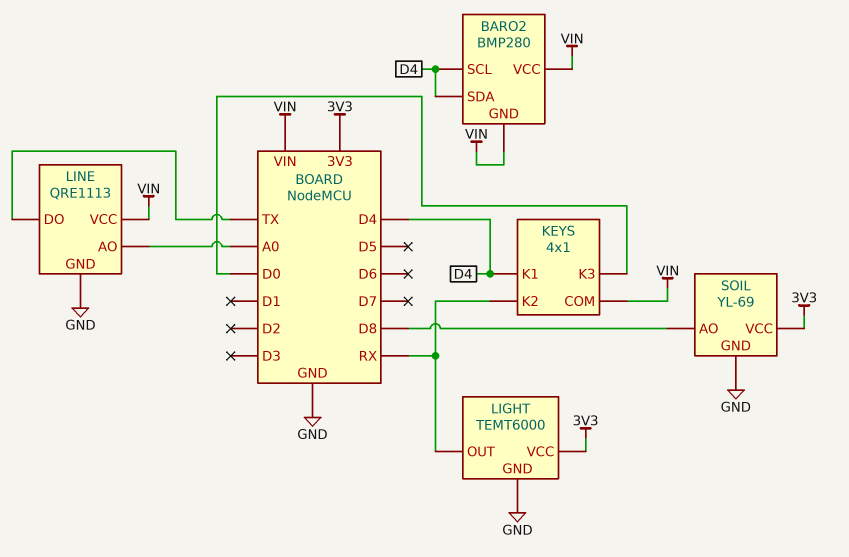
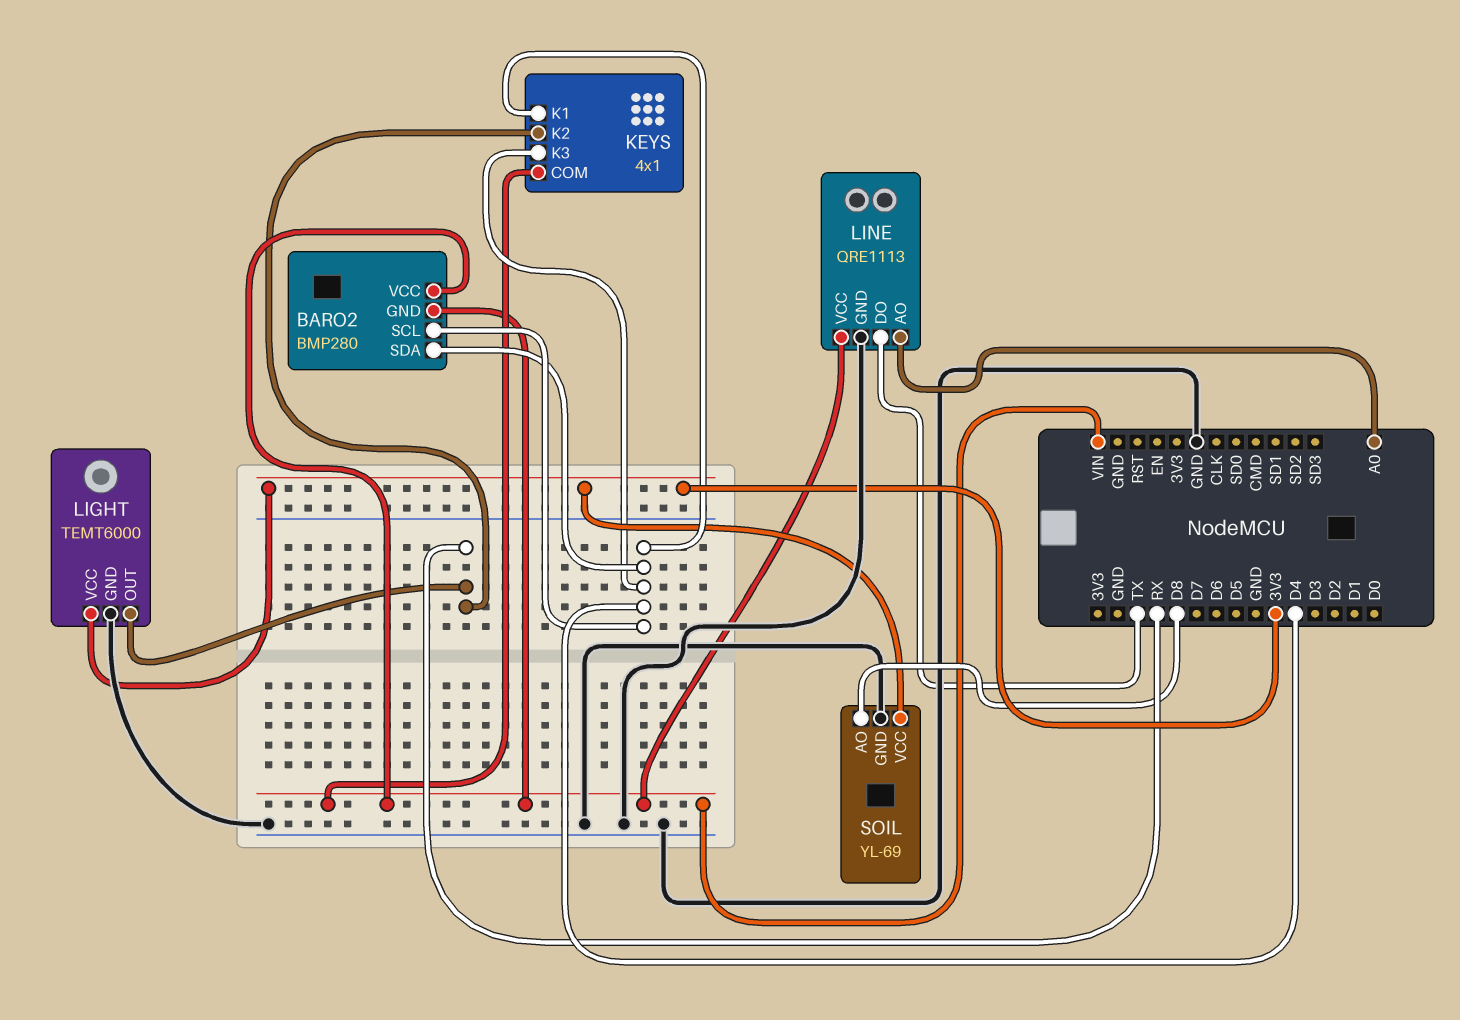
KEYS pin K3: D0 -> D4

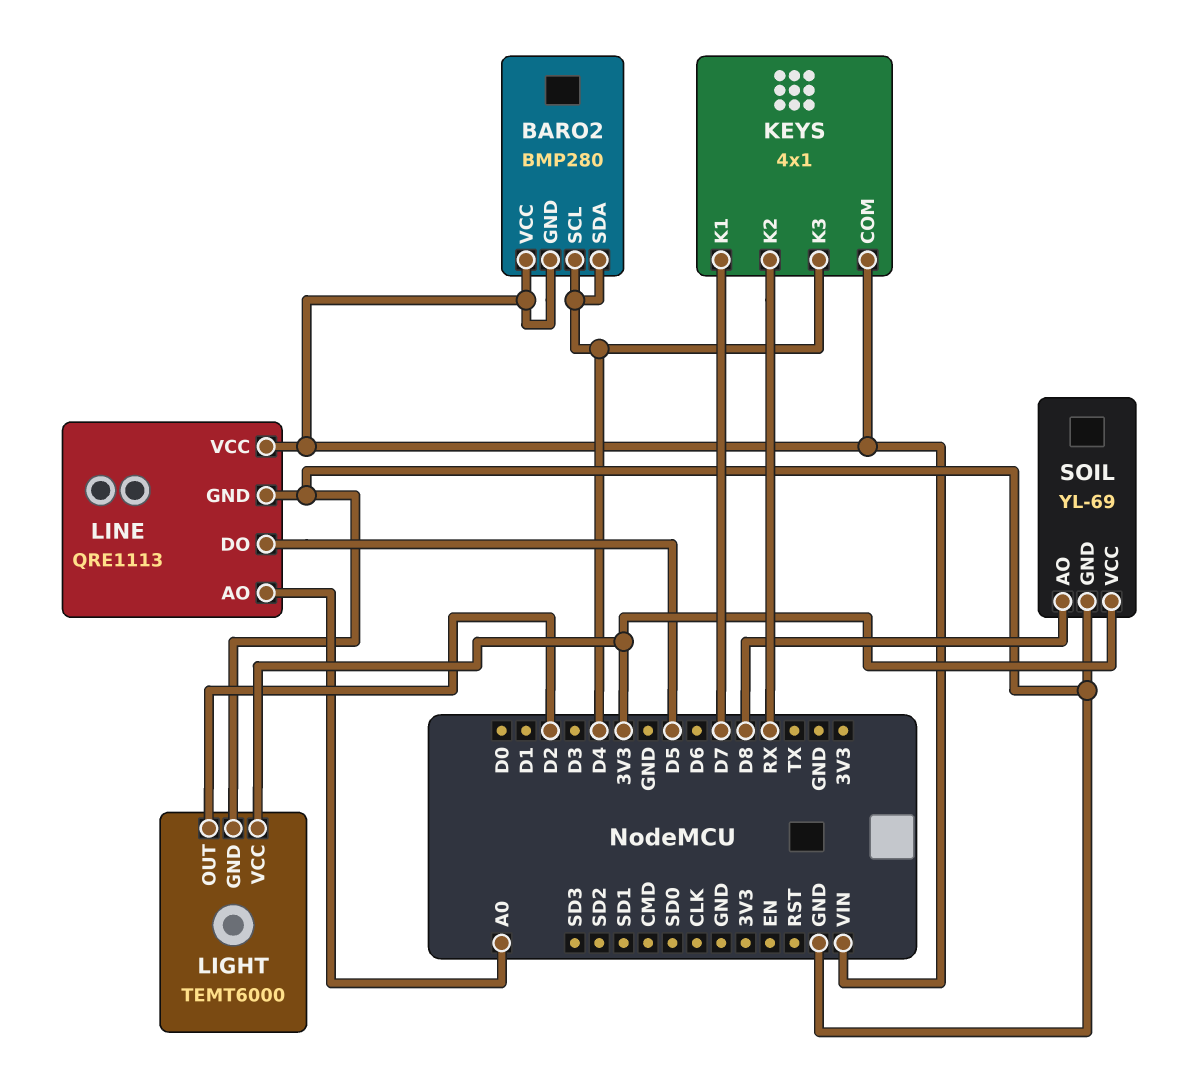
KEYS pin K1: D4 -> D7
LIGHT pin OUT: RX -> D2
LINE pin DO: TX -> D5

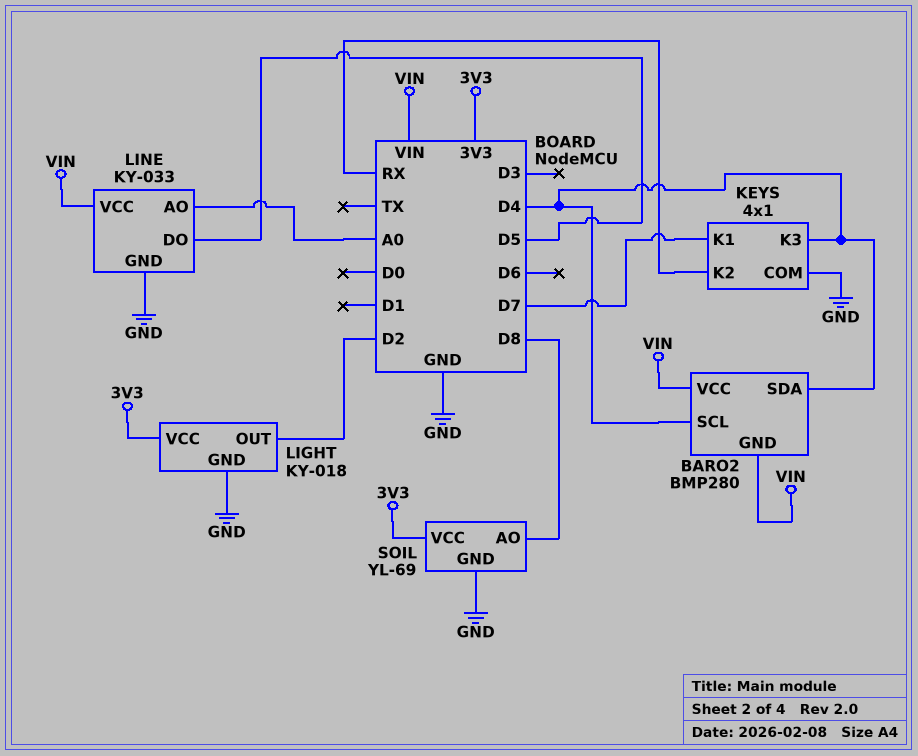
KEYS pin COM: VIN -> GND
LIGHT: TEMT6000 -> KY-018
LINE: QRE1113 -> KY-033

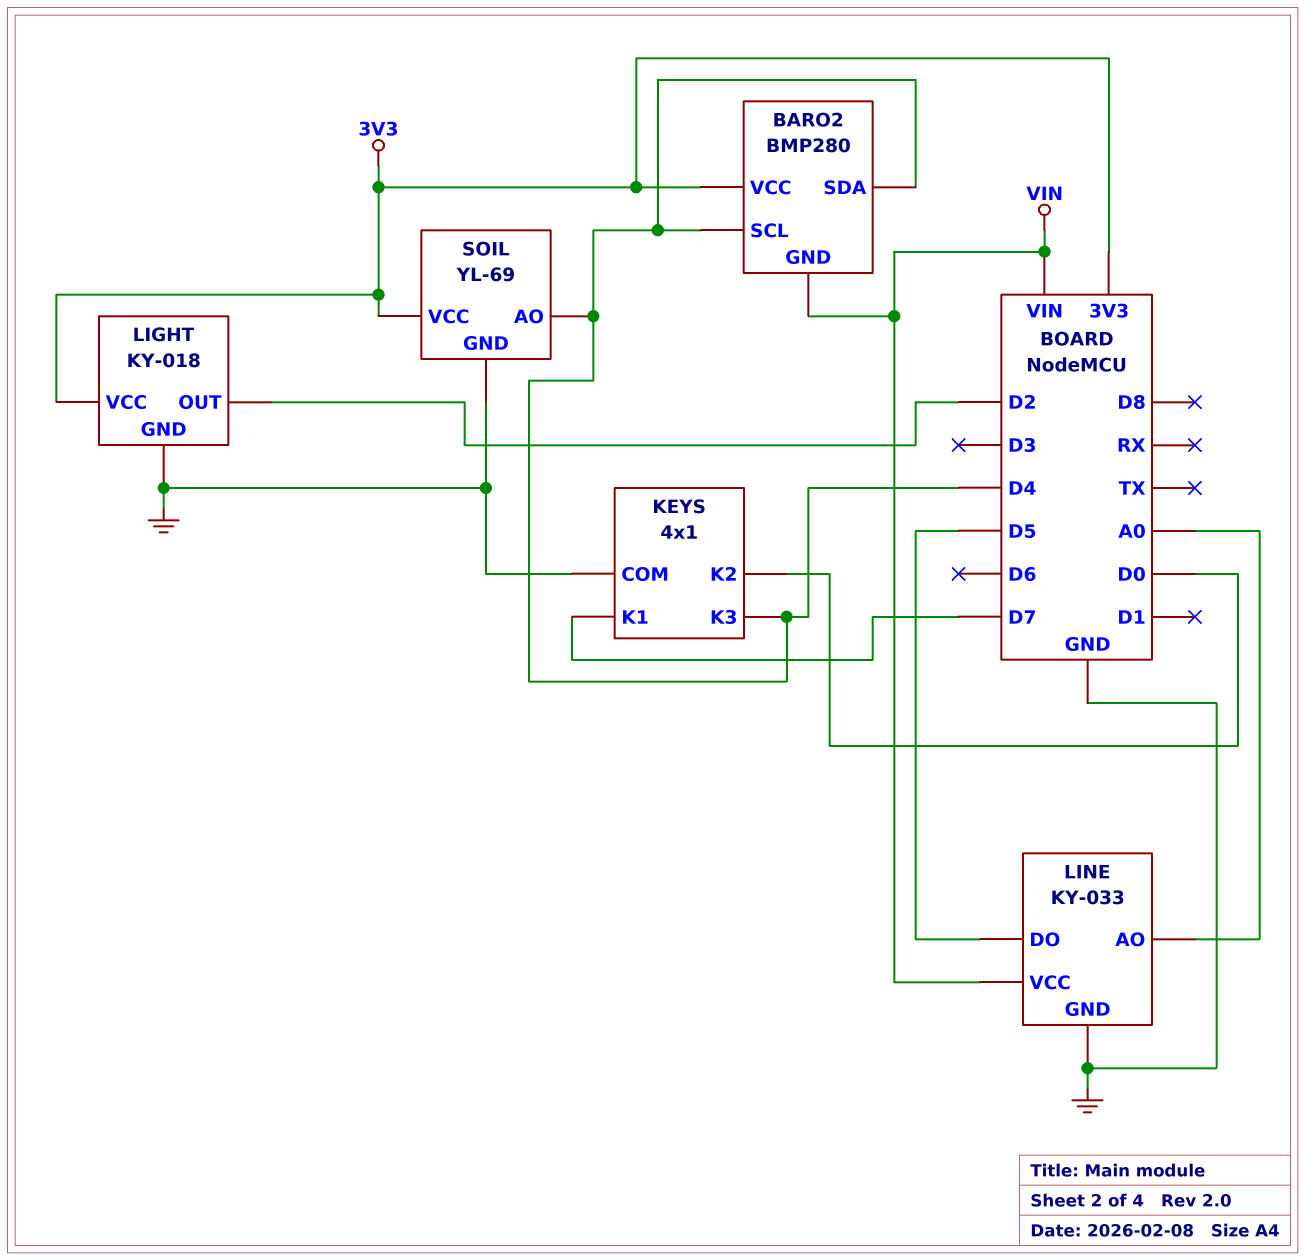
BARO2 pin VCC: VIN -> 3V3
KEYS pin K2: RX -> D0
SOIL pin AO: D8 -> D4

